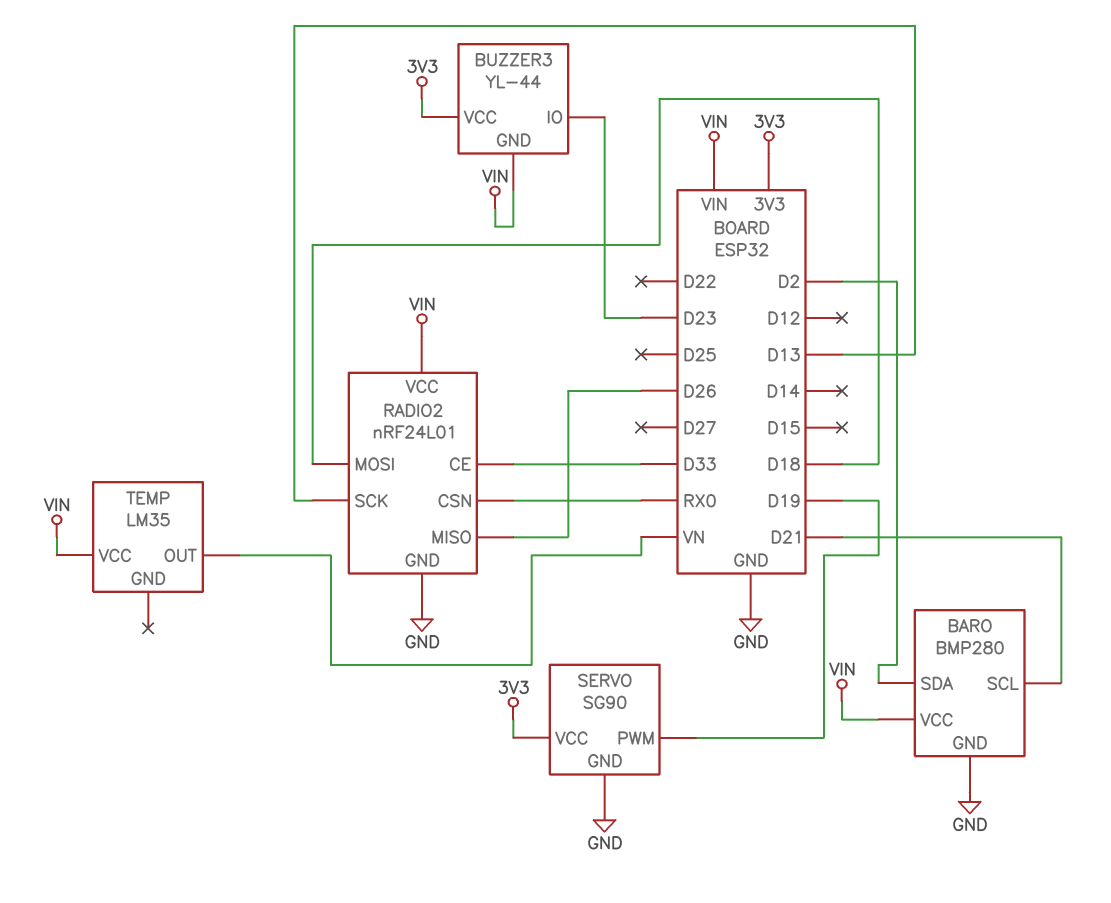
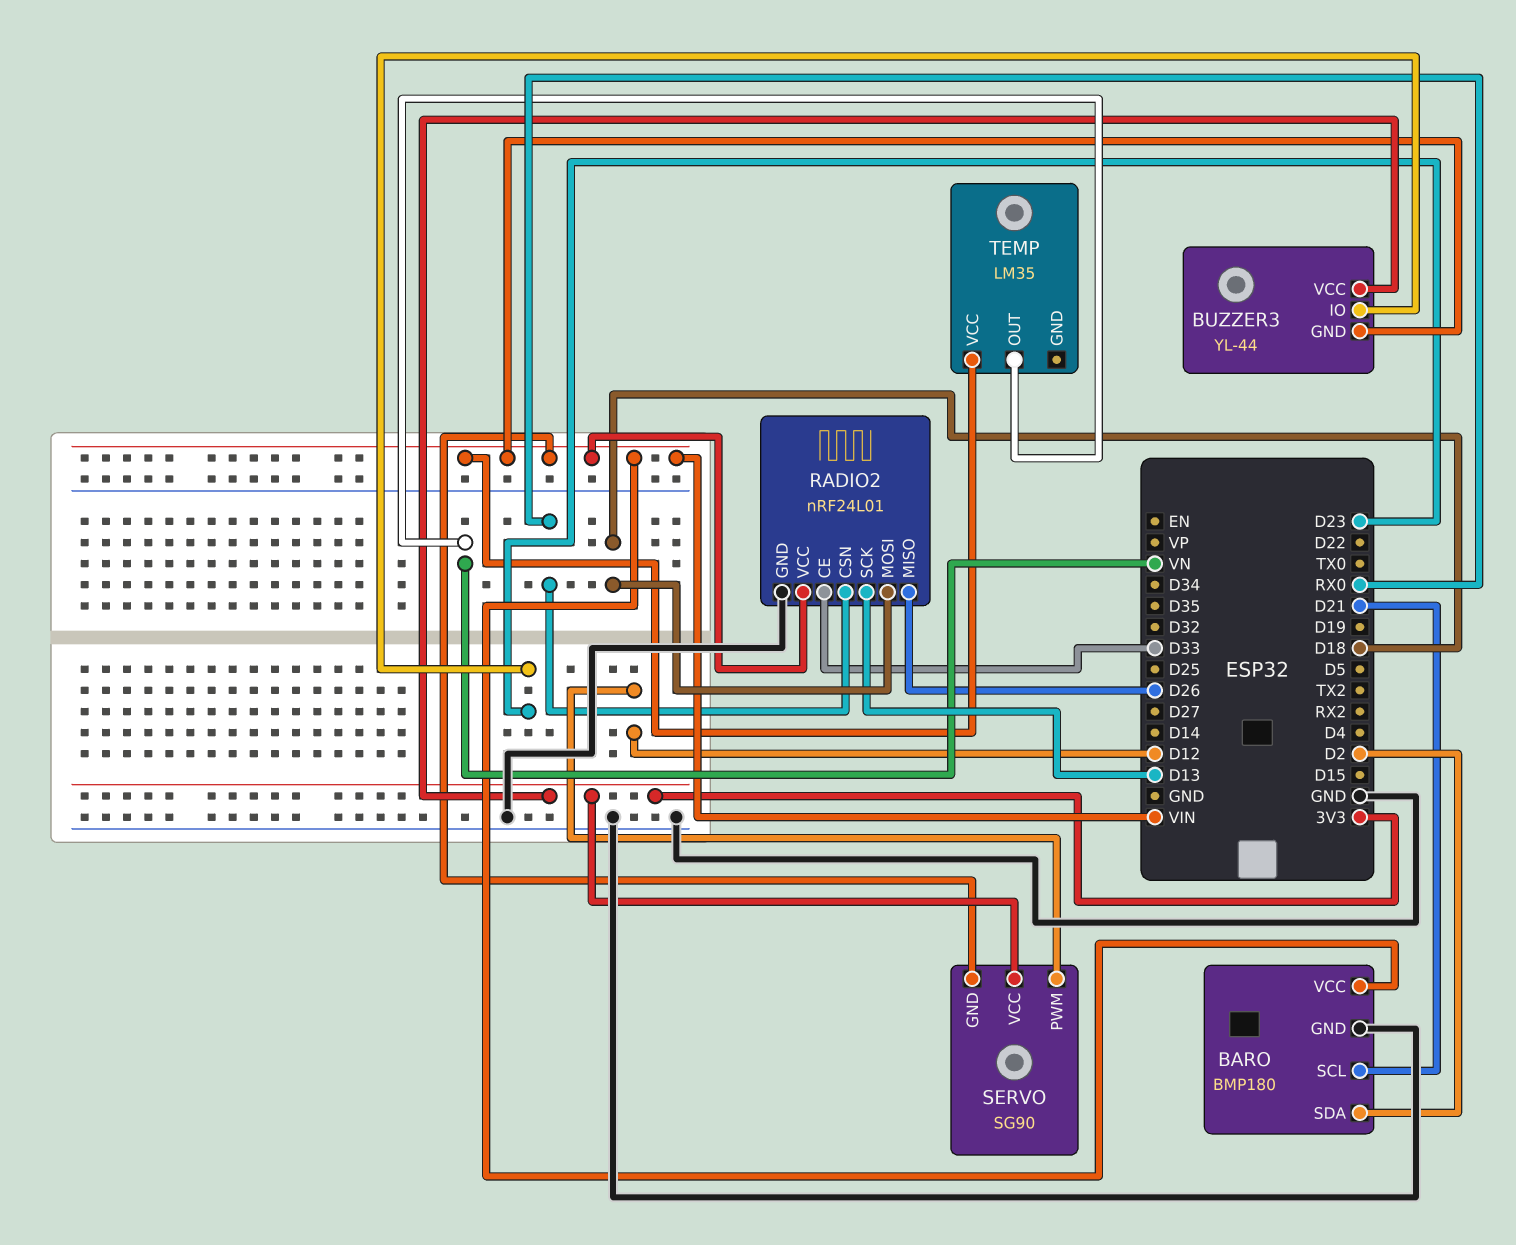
BARO: BMP280 -> BMP180
SERVO pin GND: GND -> VIN
SERVO pin PWM: D19 -> D12

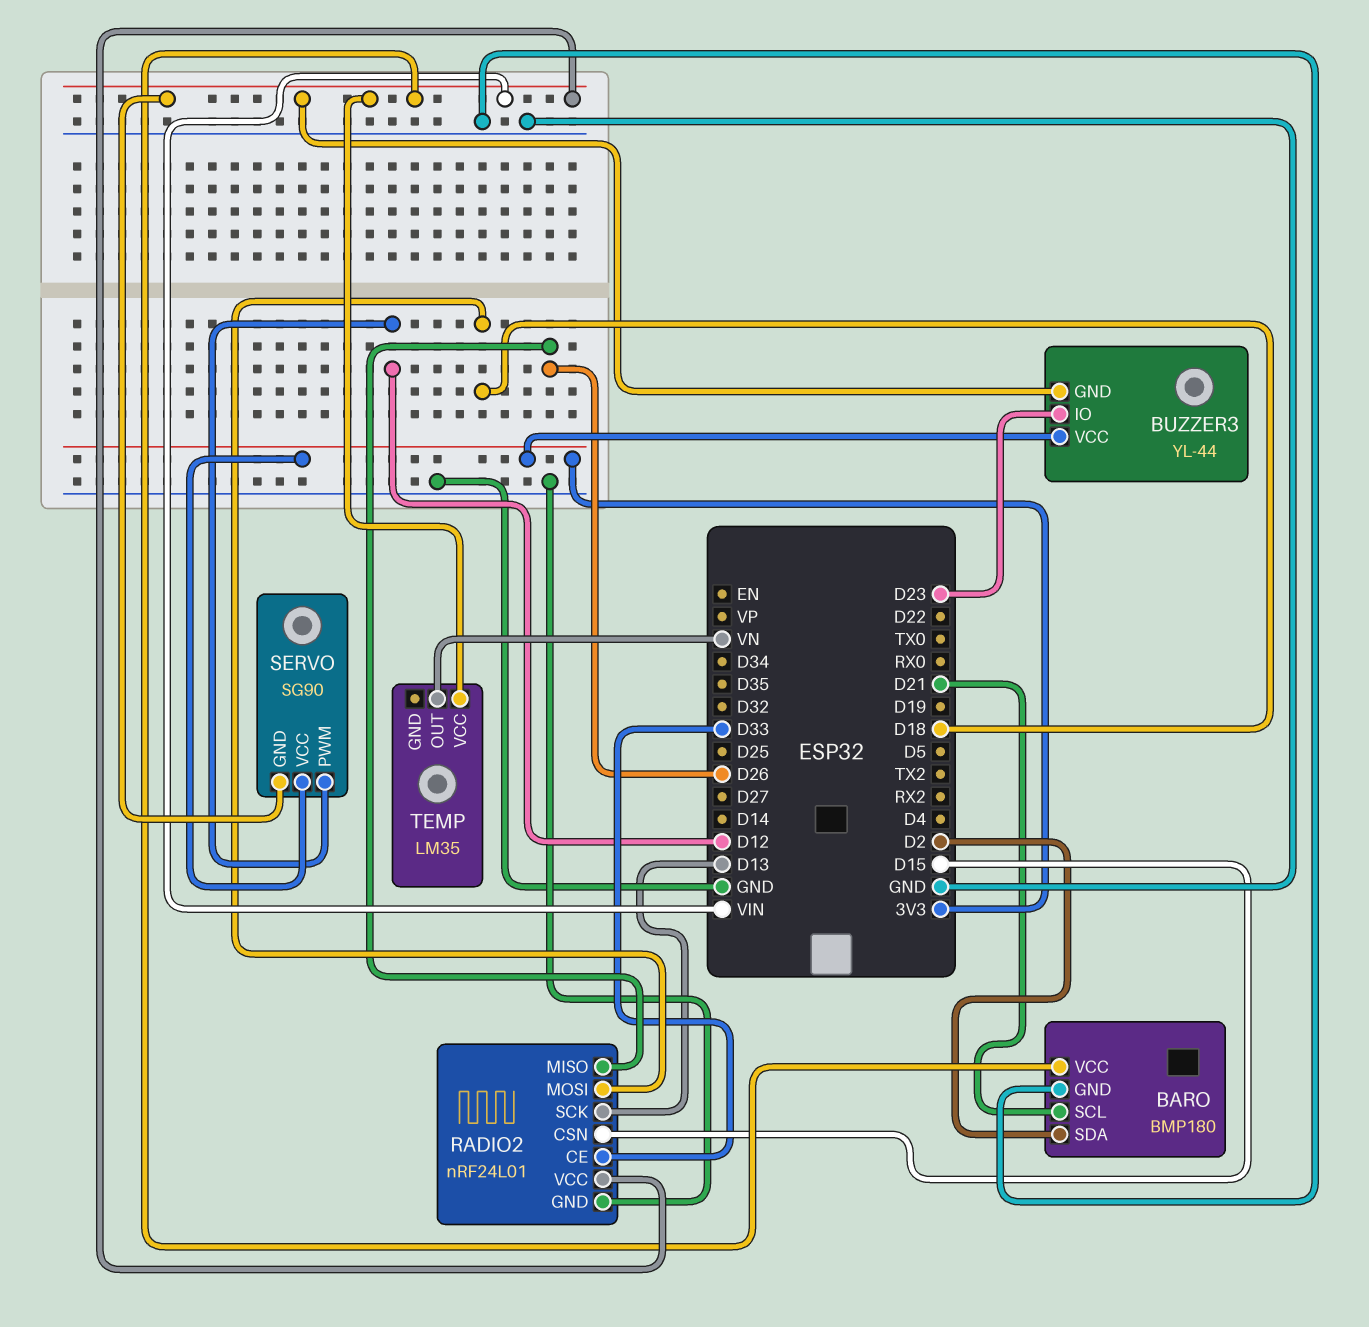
RADIO2 pin CSN: RX0 -> D15

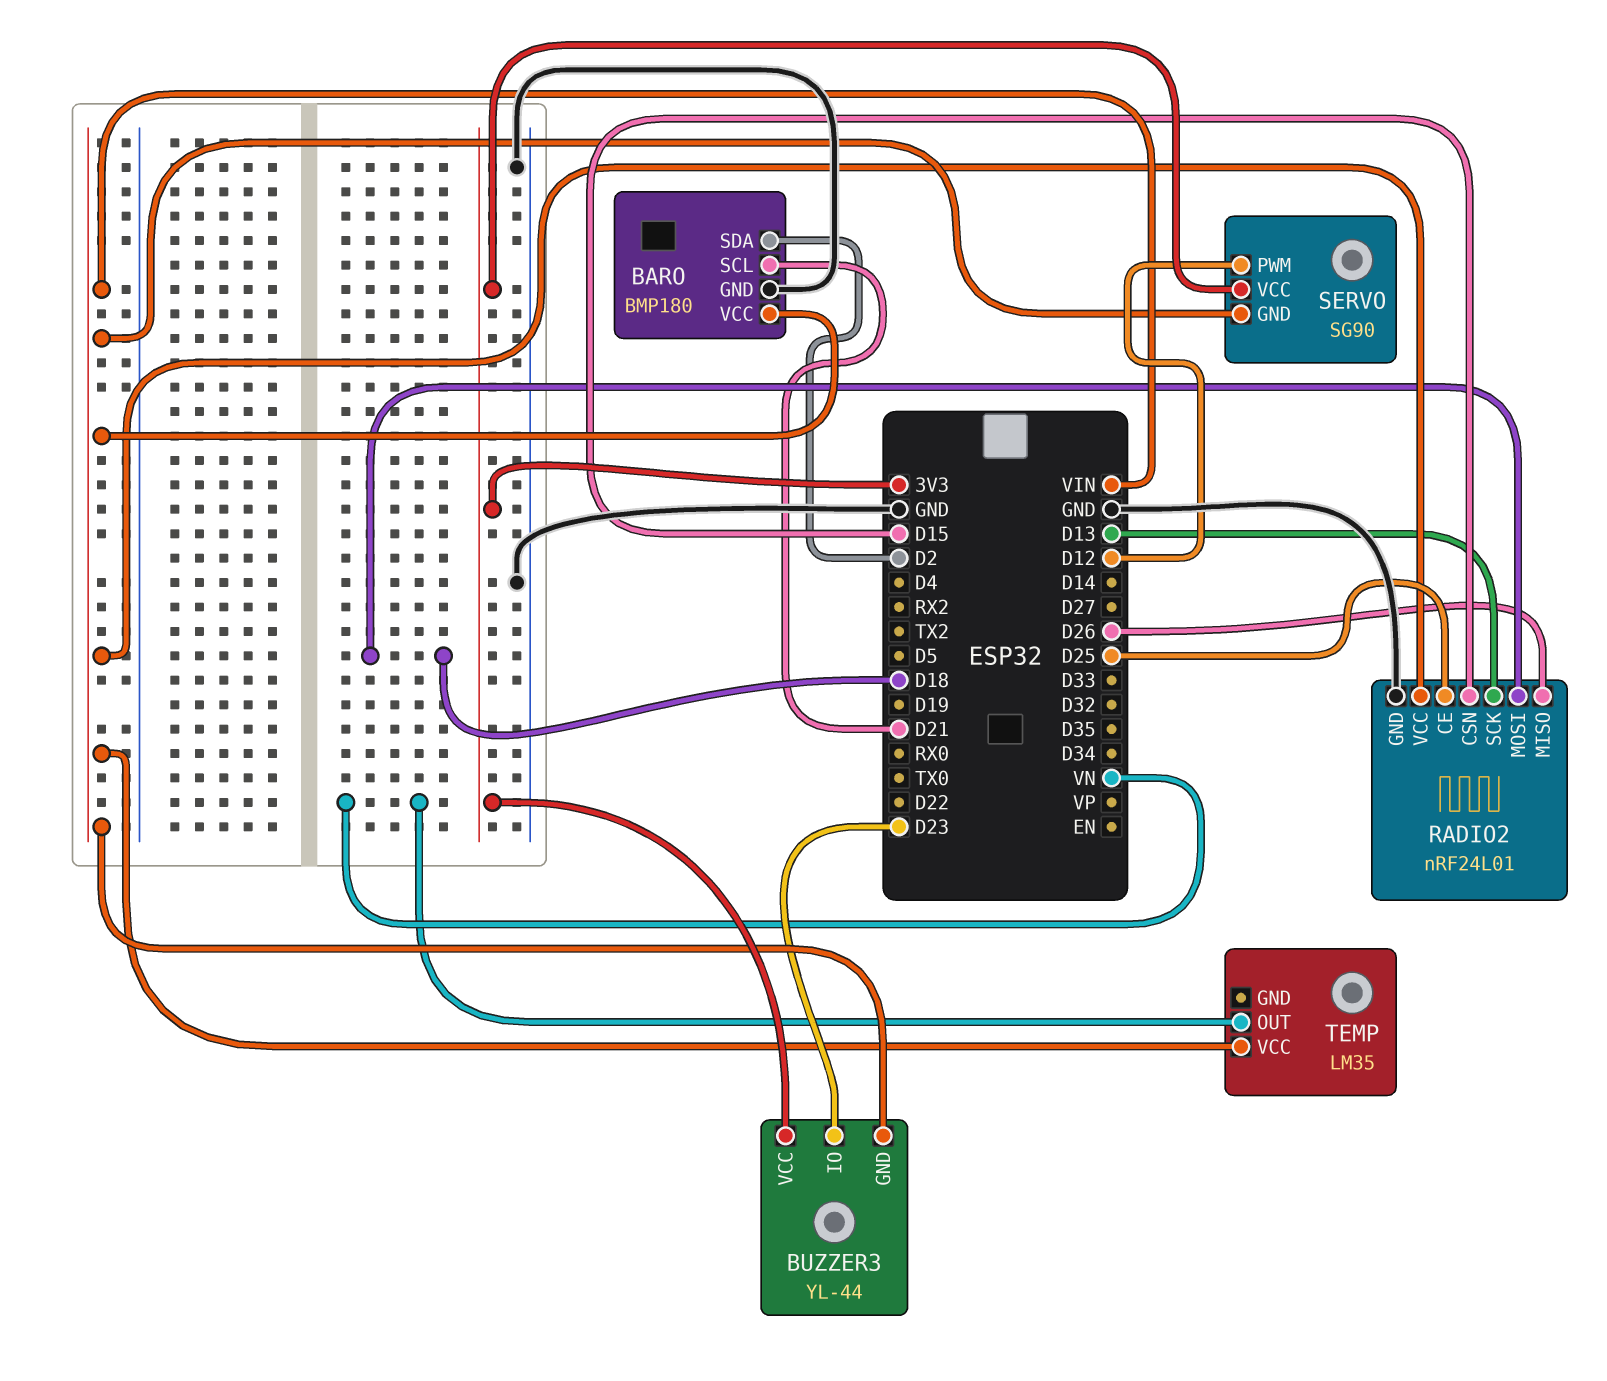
RADIO2 pin CE: D33 -> D25

